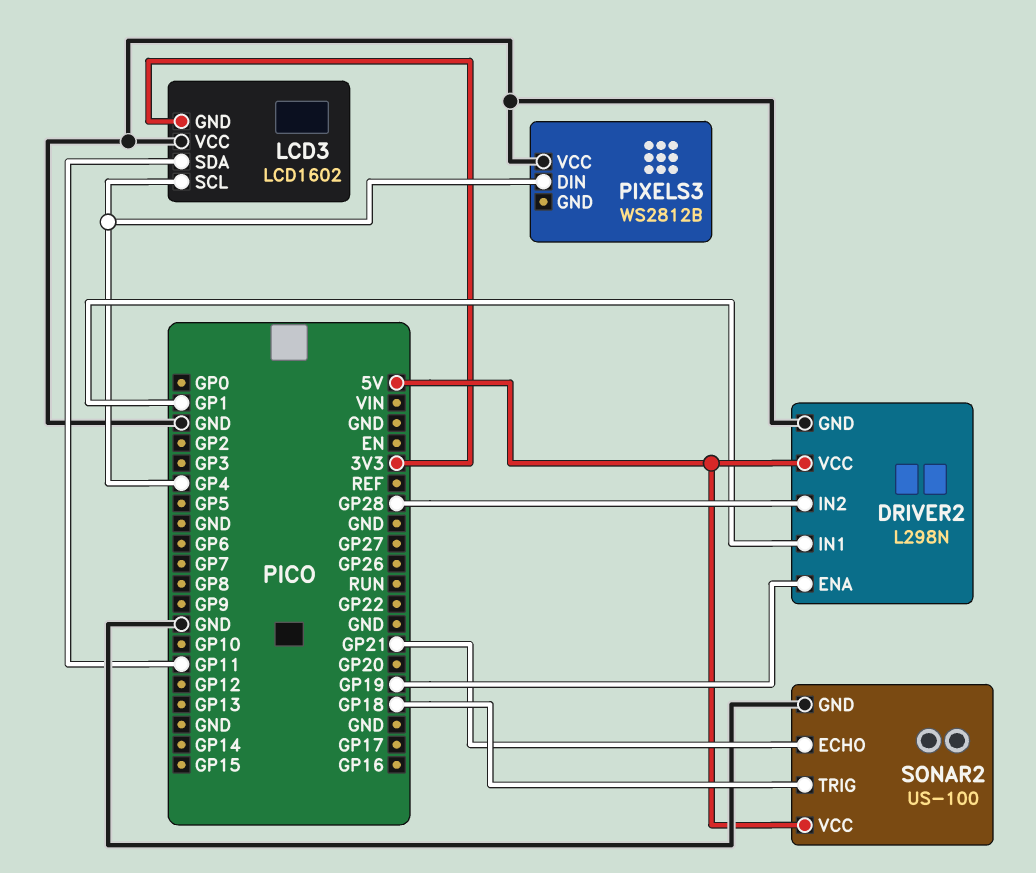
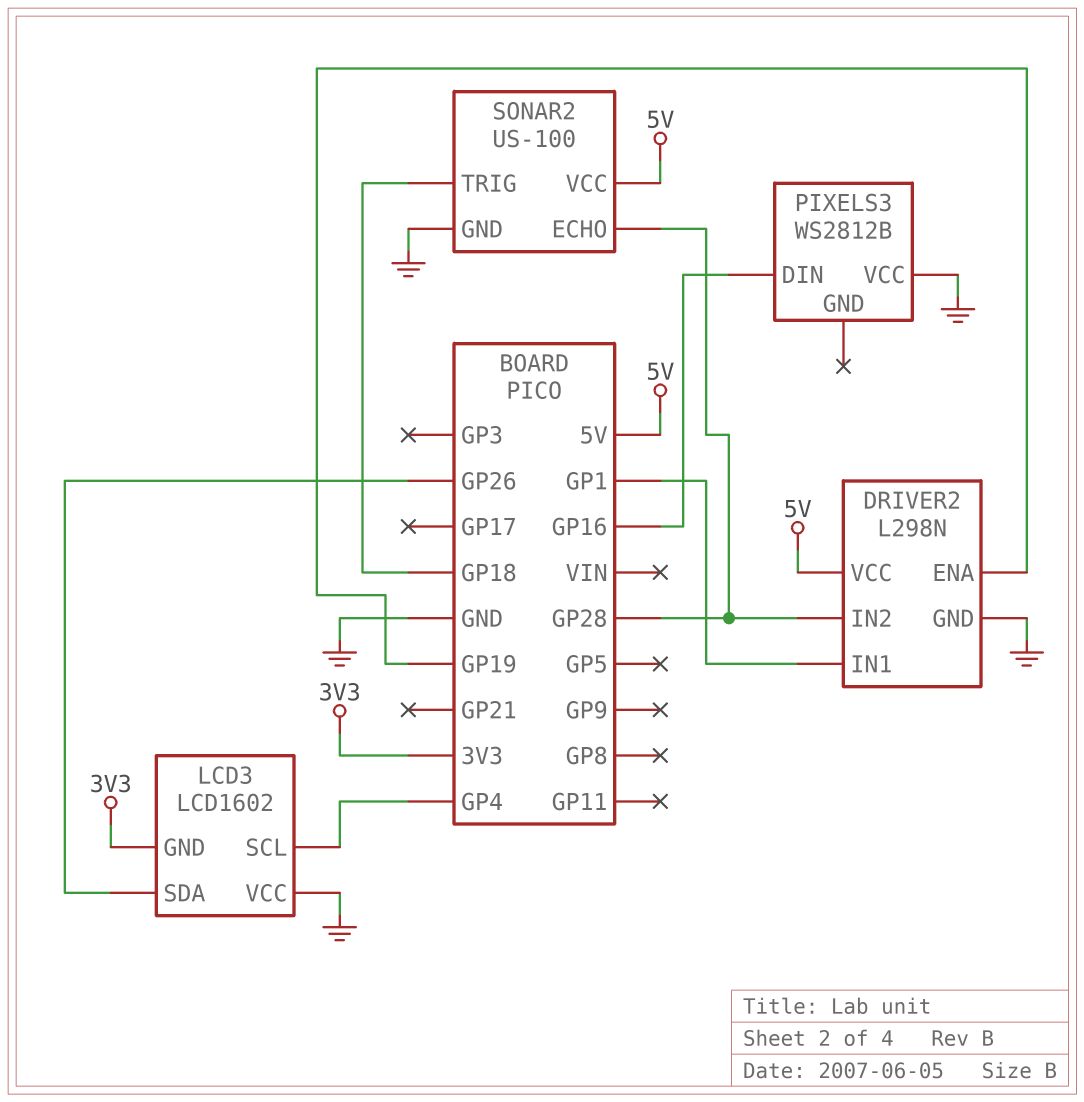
LCD3 pin SDA: GP11 -> GP26
PIXELS3 pin DIN: GP4 -> GP16
SONAR2 pin ECHO: GP21 -> GP28

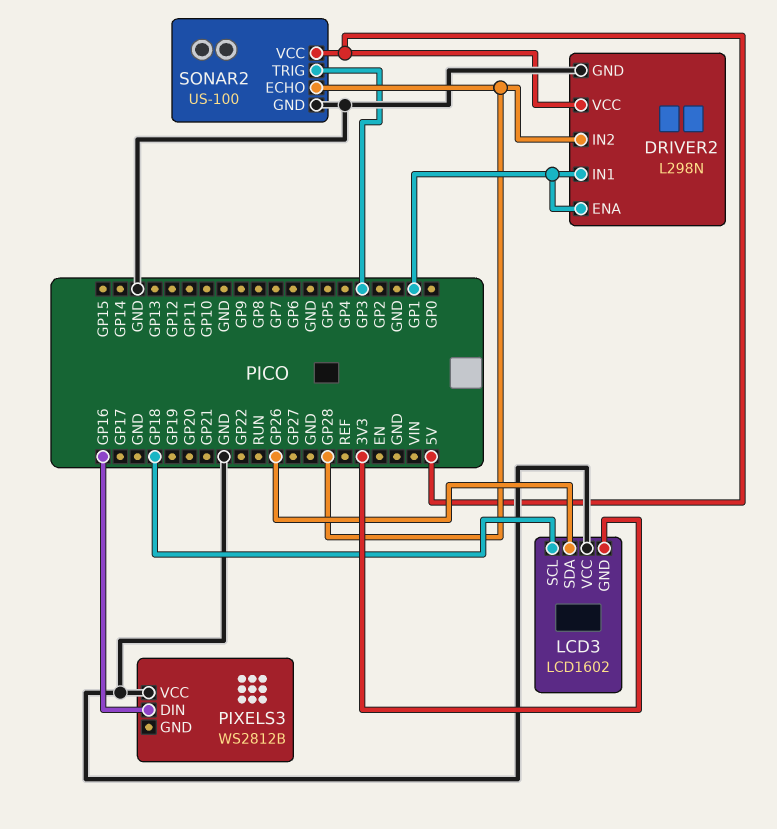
DRIVER2 pin ENA: GP19 -> GP1
LCD3 pin SCL: GP4 -> GP18
SONAR2 pin TRIG: GP18 -> GP3

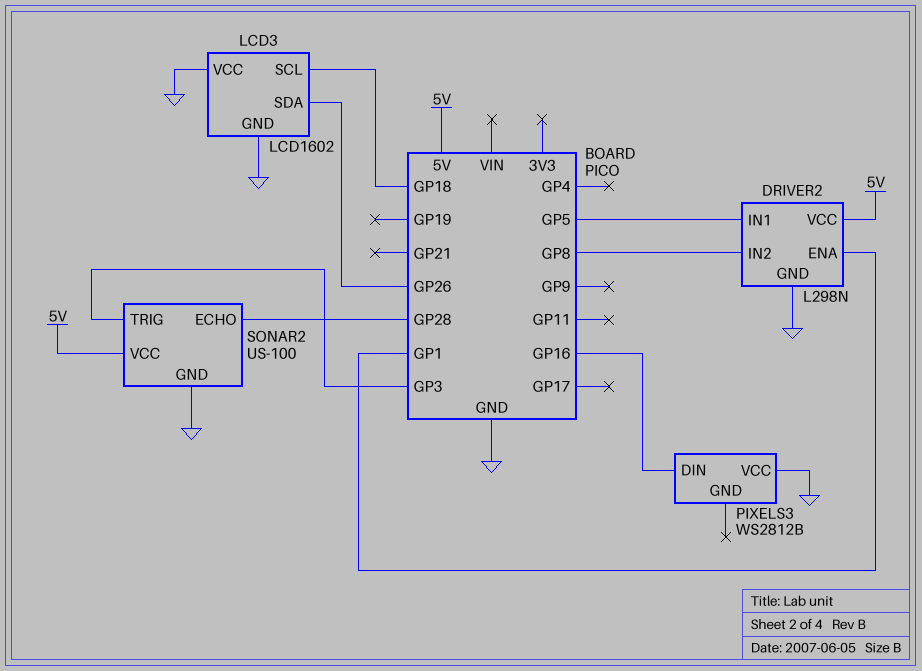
DRIVER2 pin IN1: GP1 -> GP5
DRIVER2 pin IN2: GP28 -> GP8
LCD3 pin GND: 3V3 -> GND

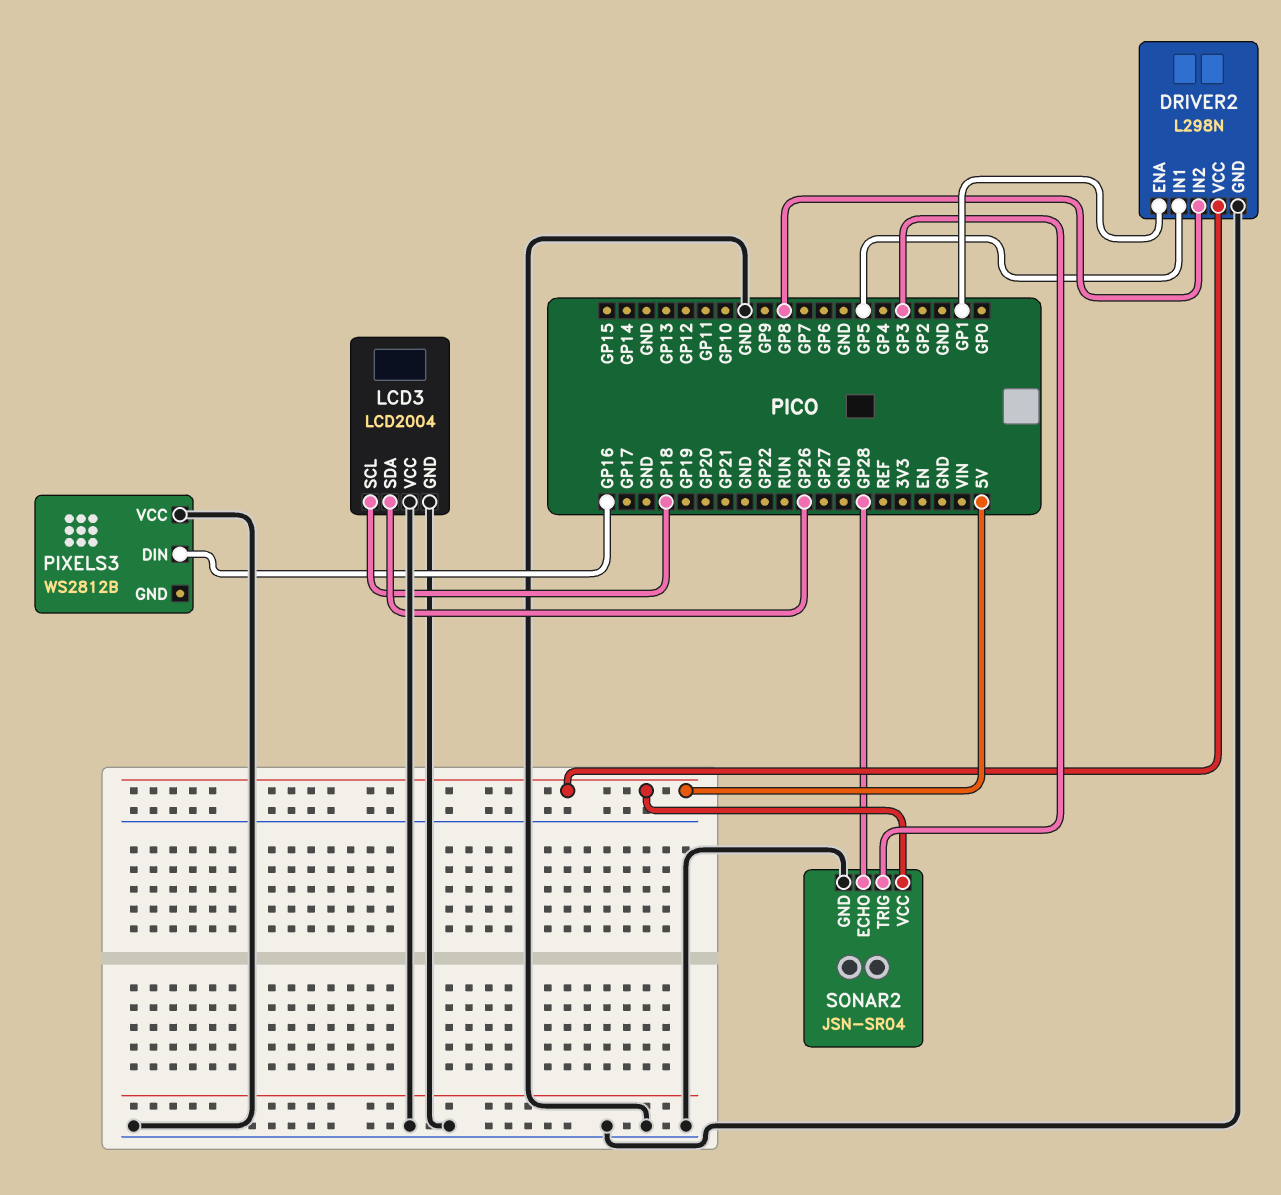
LCD3: LCD1602 -> LCD2004
SONAR2: US-100 -> JSN-SR04

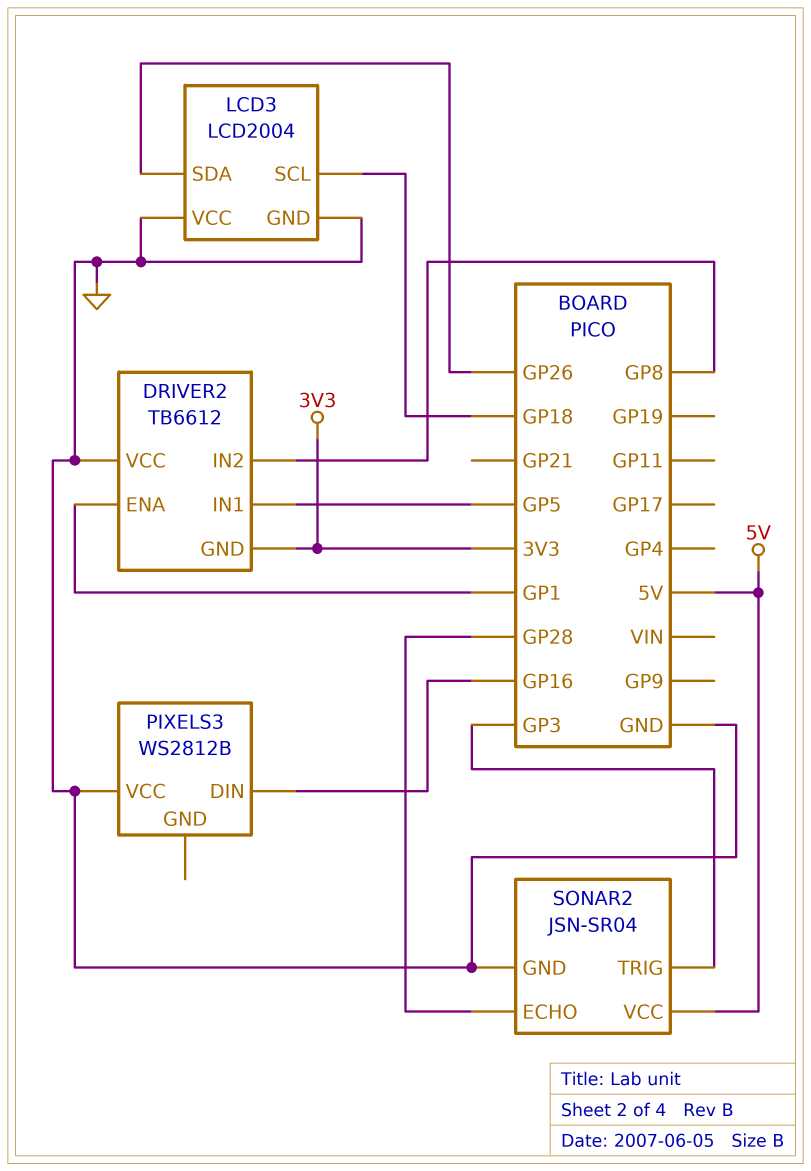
DRIVER2: L298N -> TB6612
DRIVER2 pin GND: GND -> 3V3
DRIVER2 pin VCC: 5V -> GND

